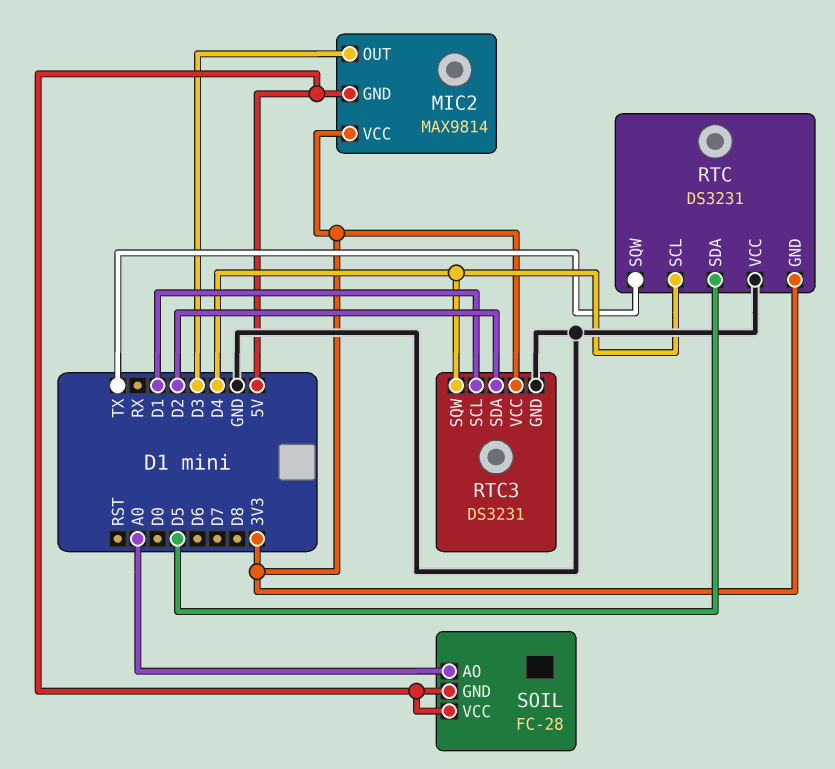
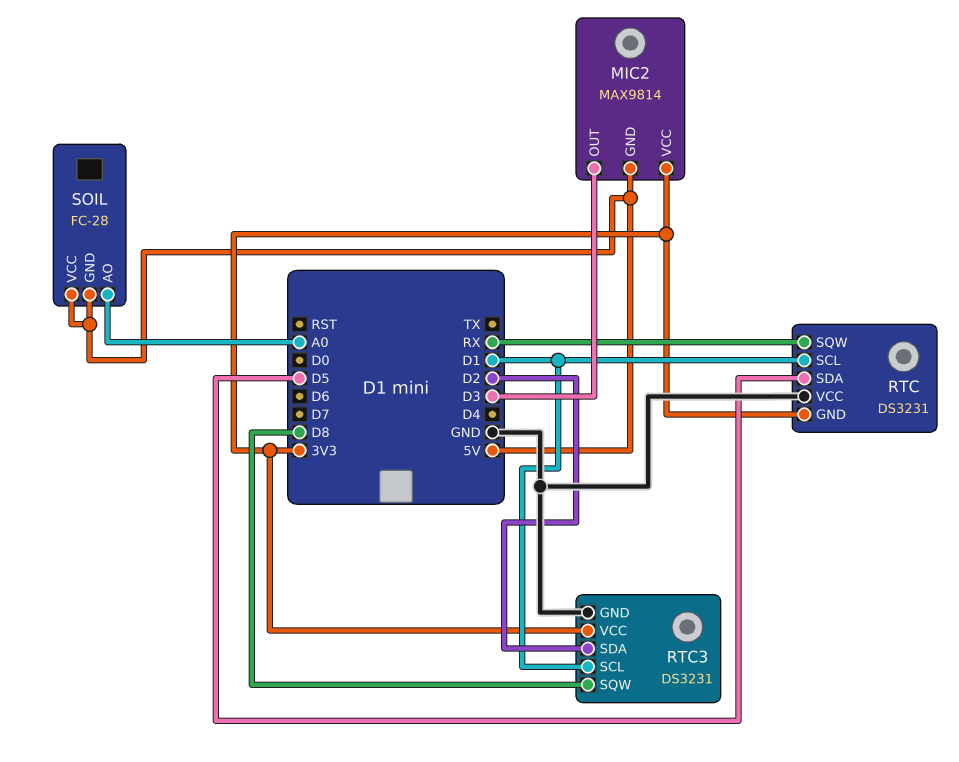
RTC pin SCL: D4 -> D1
RTC pin SQW: TX -> RX
RTC3 pin SQW: D4 -> D8

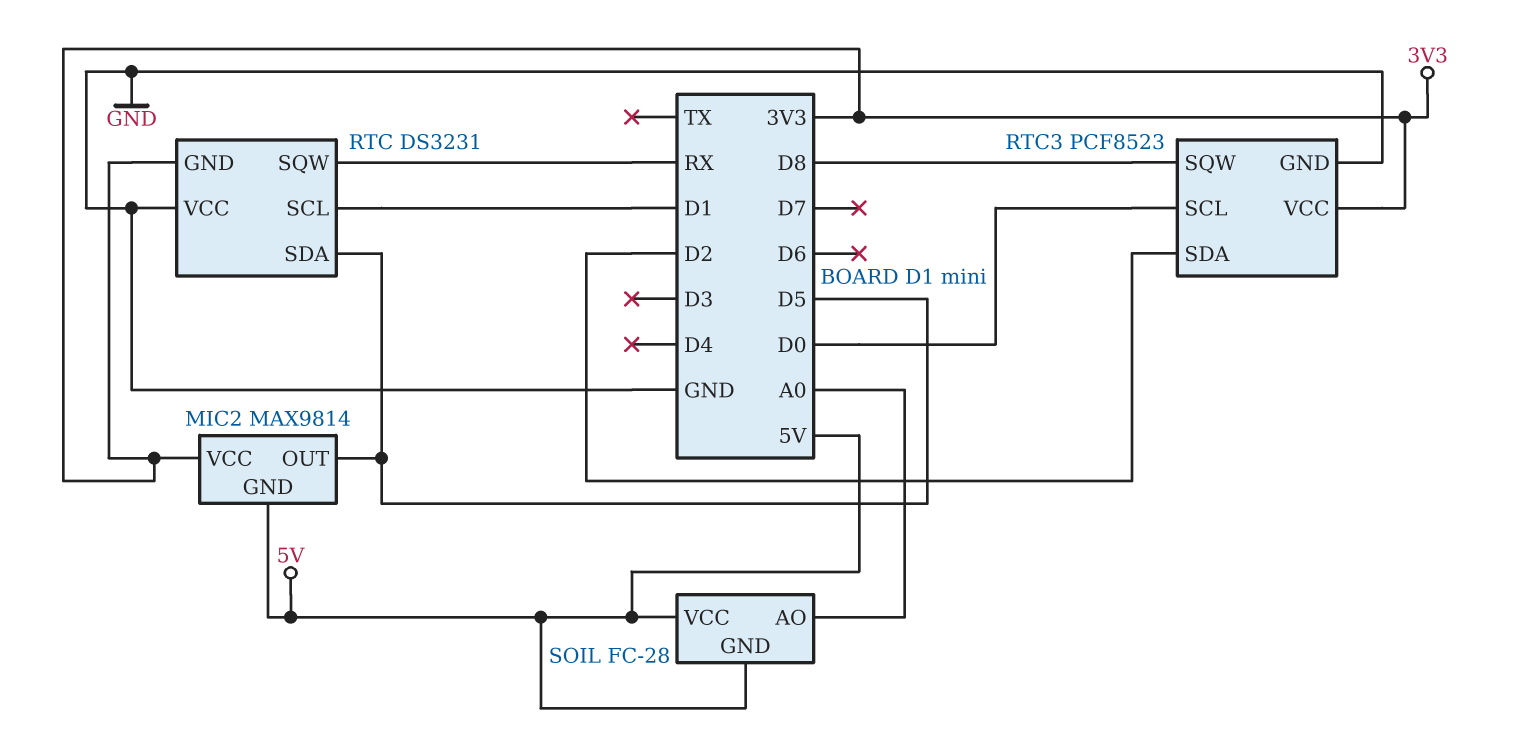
MIC2 pin OUT: D3 -> D5
RTC3: DS3231 -> PCF8523
RTC3 pin SCL: D1 -> D0

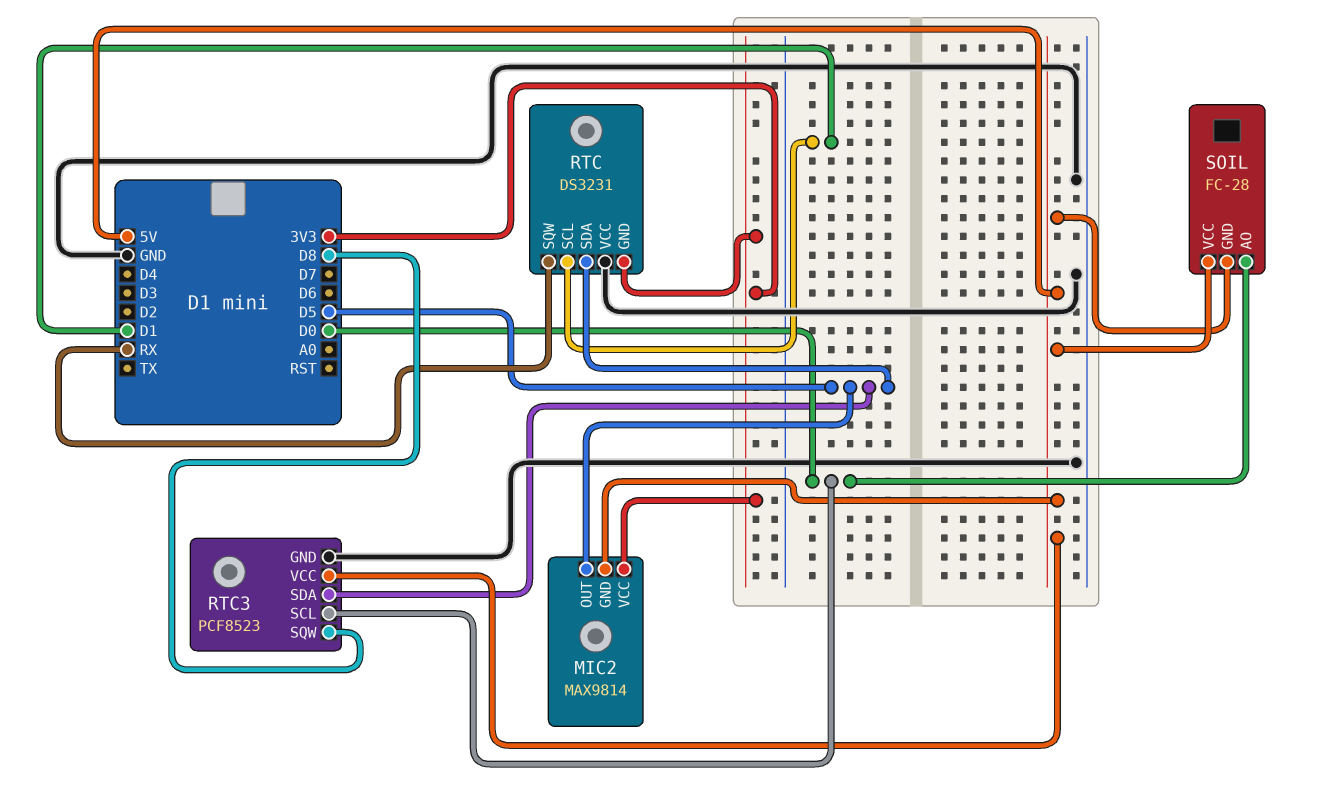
RTC3 pin SDA: D2 -> D5
RTC3 pin VCC: 3V3 -> 5V
SOIL pin AO: A0 -> D0

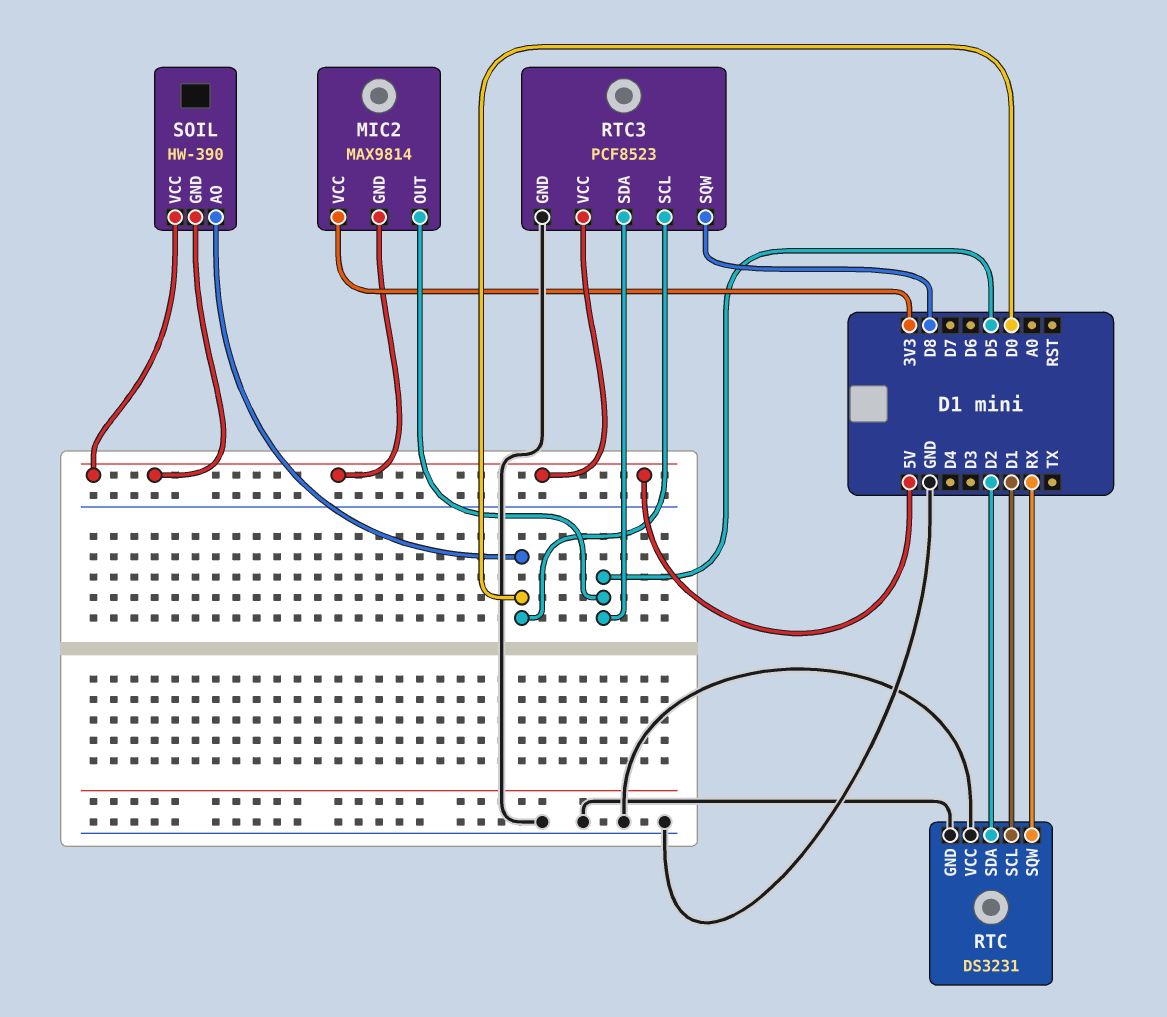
RTC pin GND: 3V3 -> GND
RTC pin SDA: D5 -> D2
SOIL: FC-28 -> HW-390

